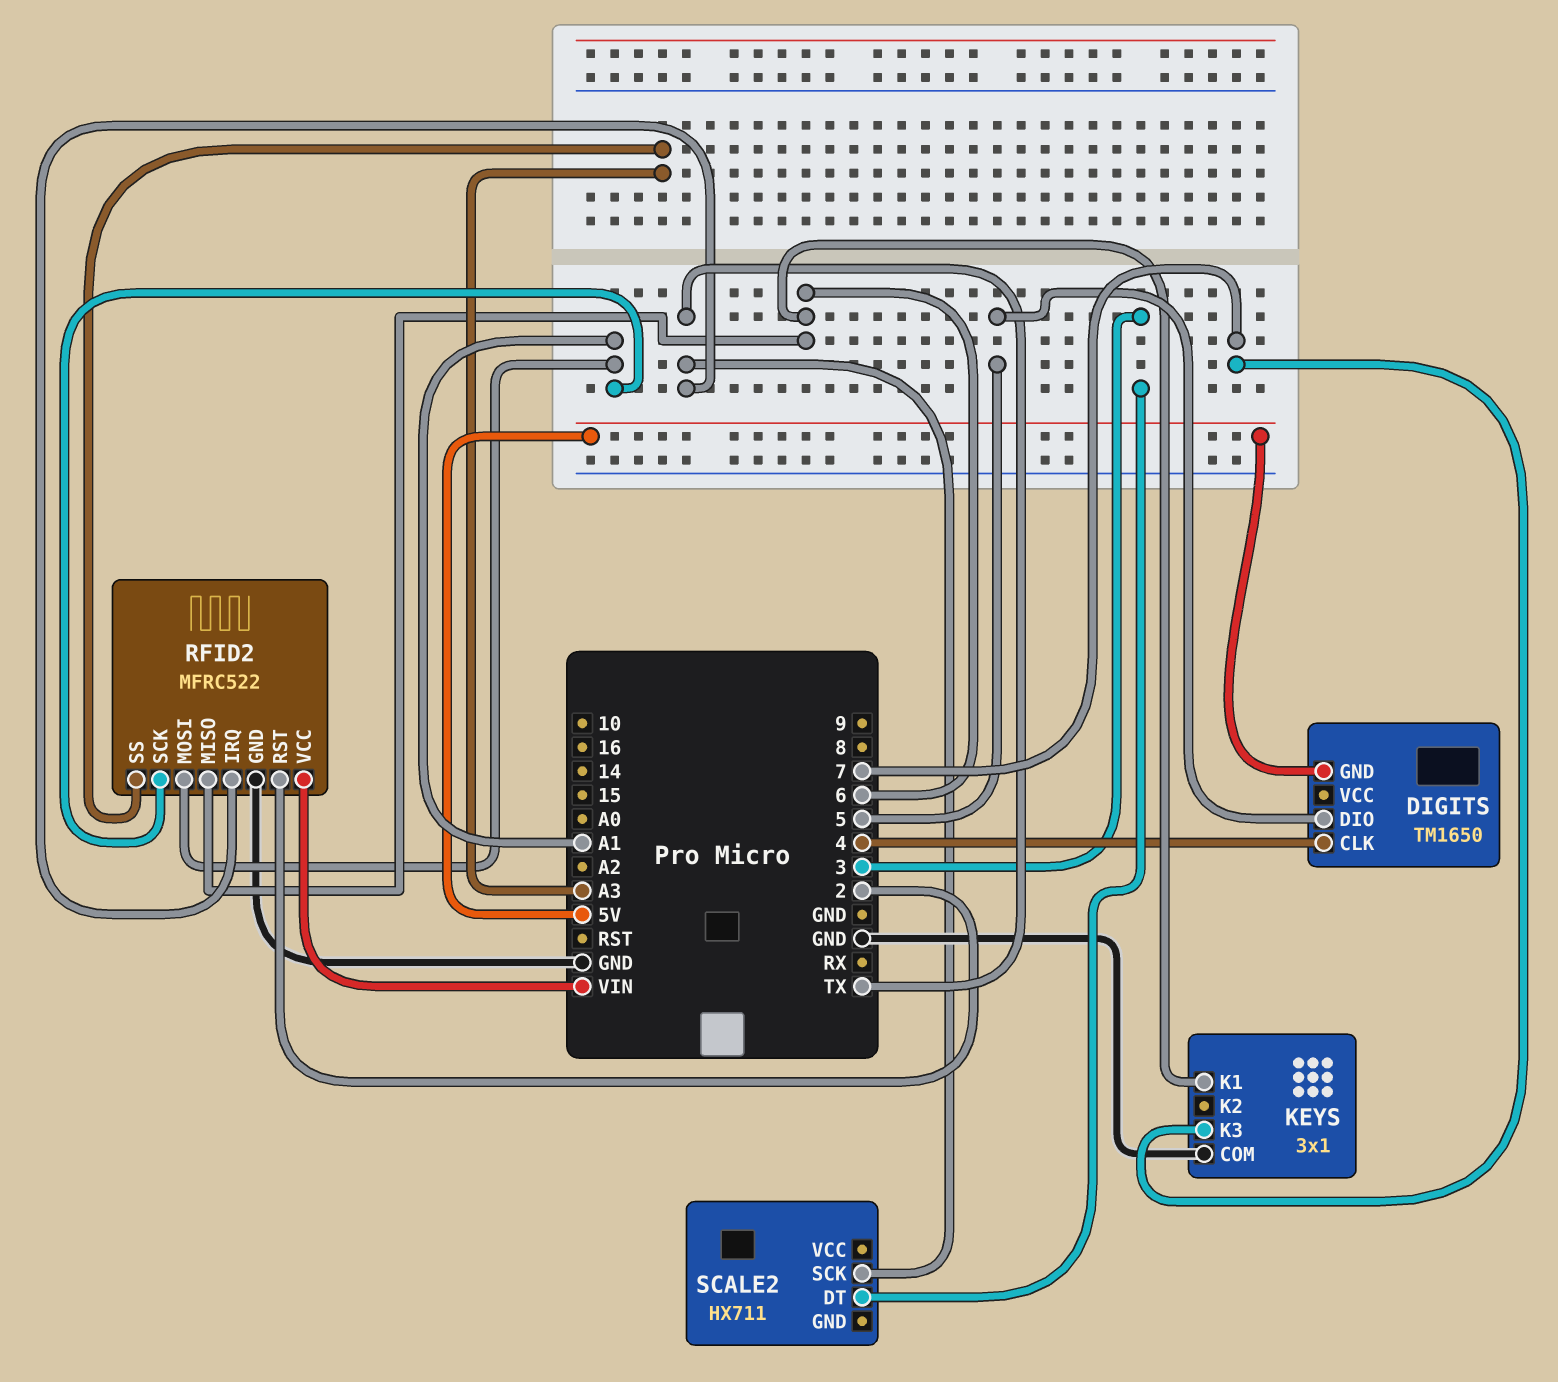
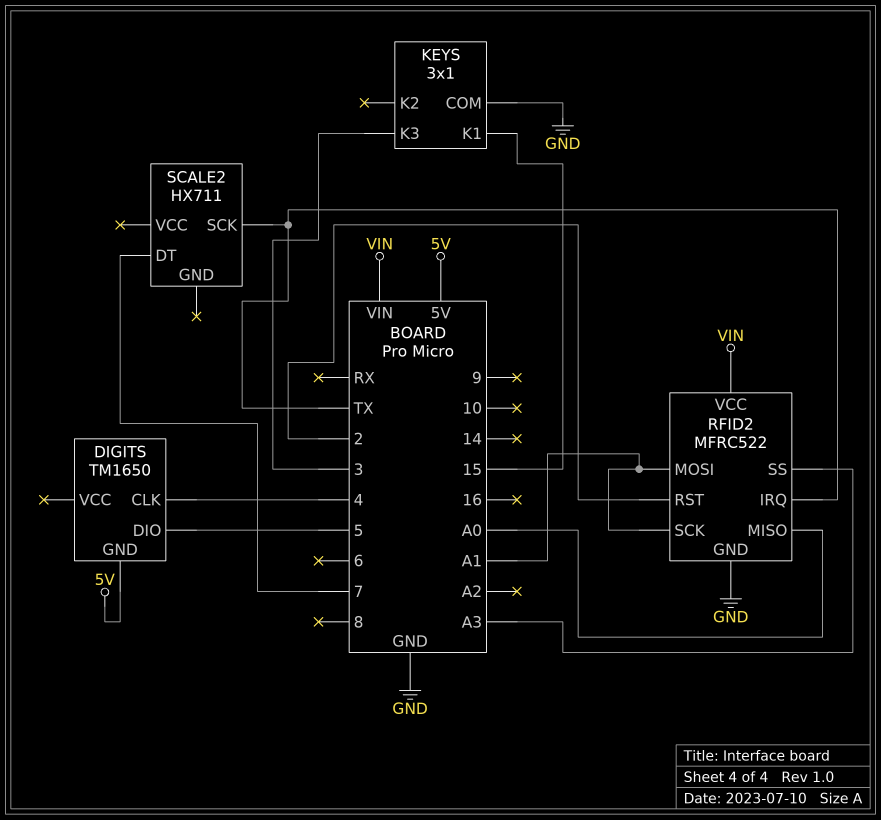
KEYS pin K1: 6 -> 15
KEYS pin K3: 7 -> 3
RFID2 pin MISO: 6 -> A0
SCALE2 pin DT: 3 -> 7

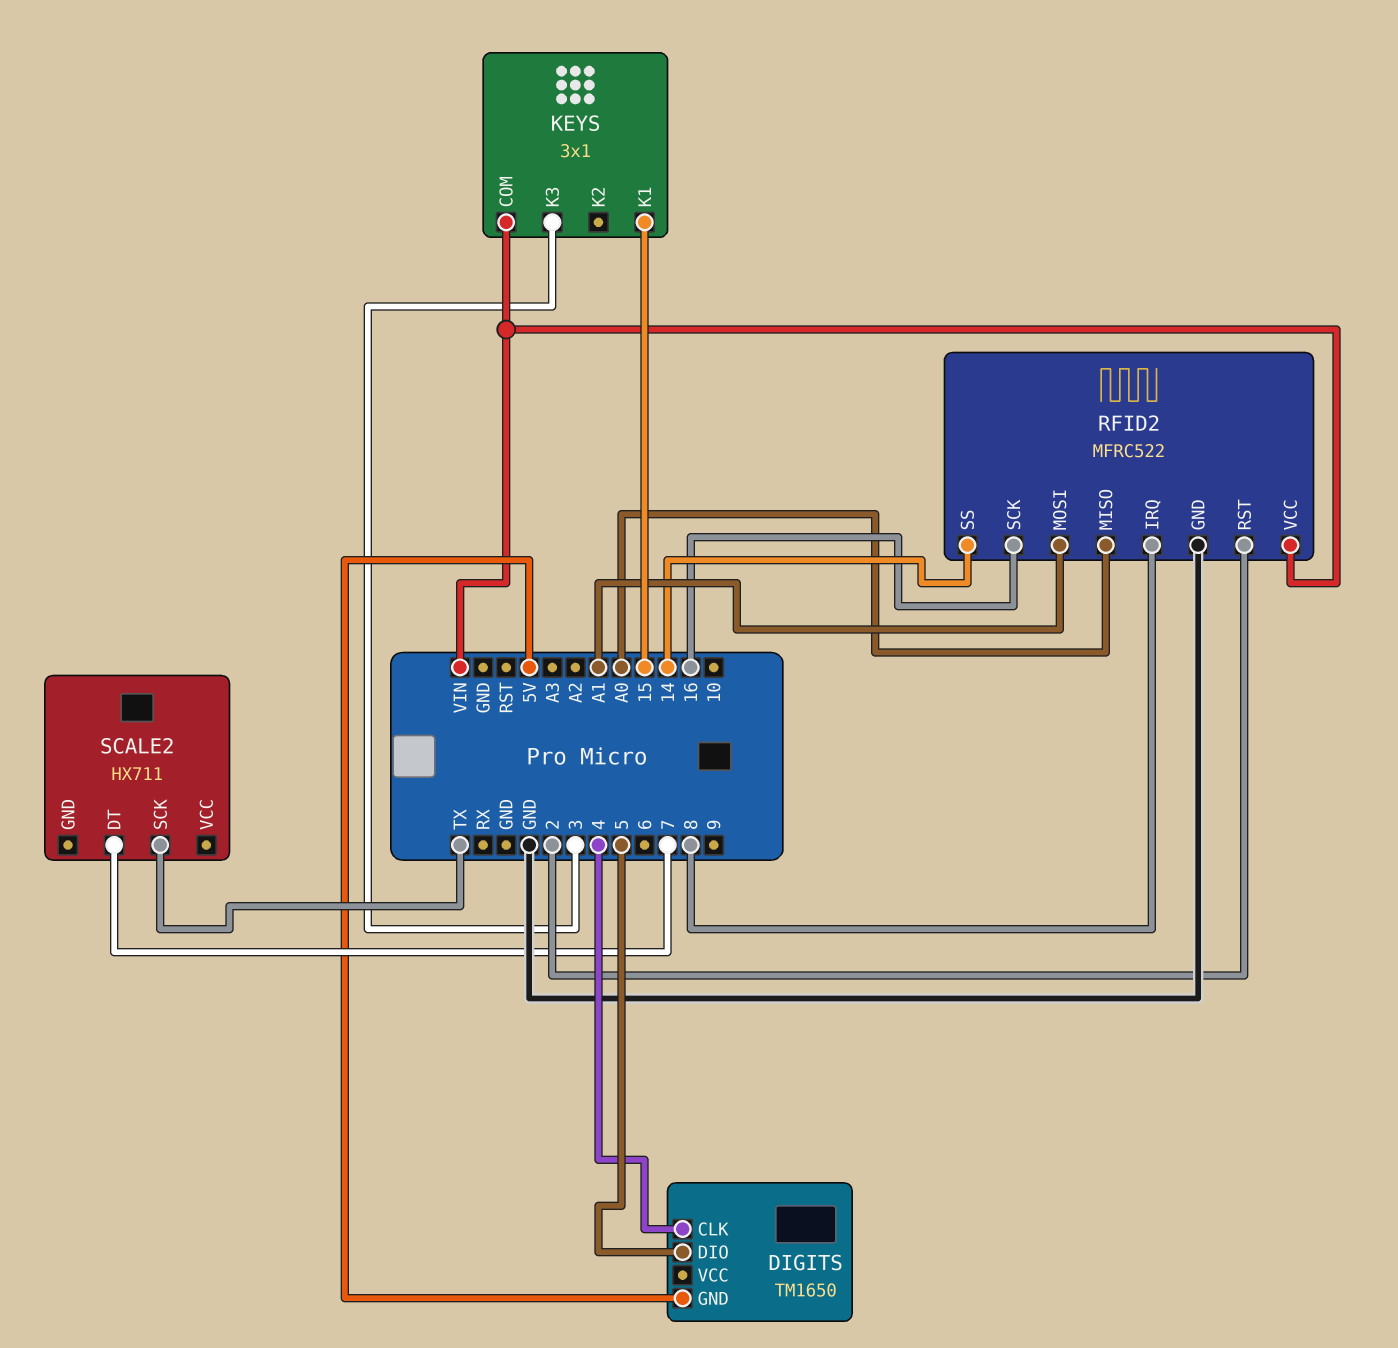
KEYS pin COM: GND -> VIN
RFID2 pin IRQ: TX -> 8
RFID2 pin SCK: A1 -> 16
RFID2 pin SS: A3 -> 14

